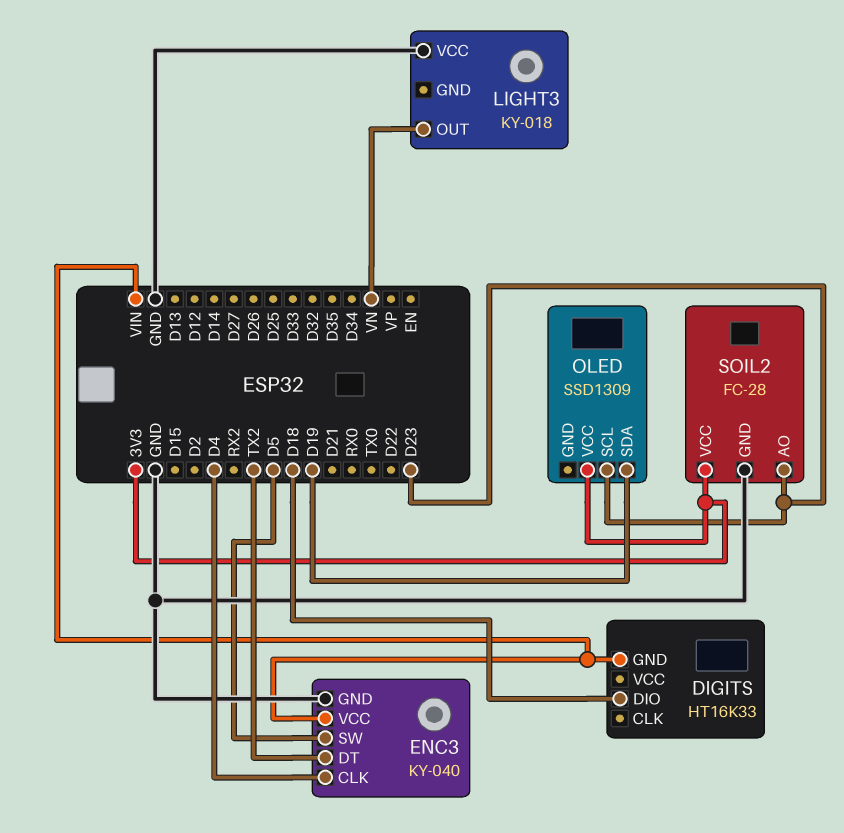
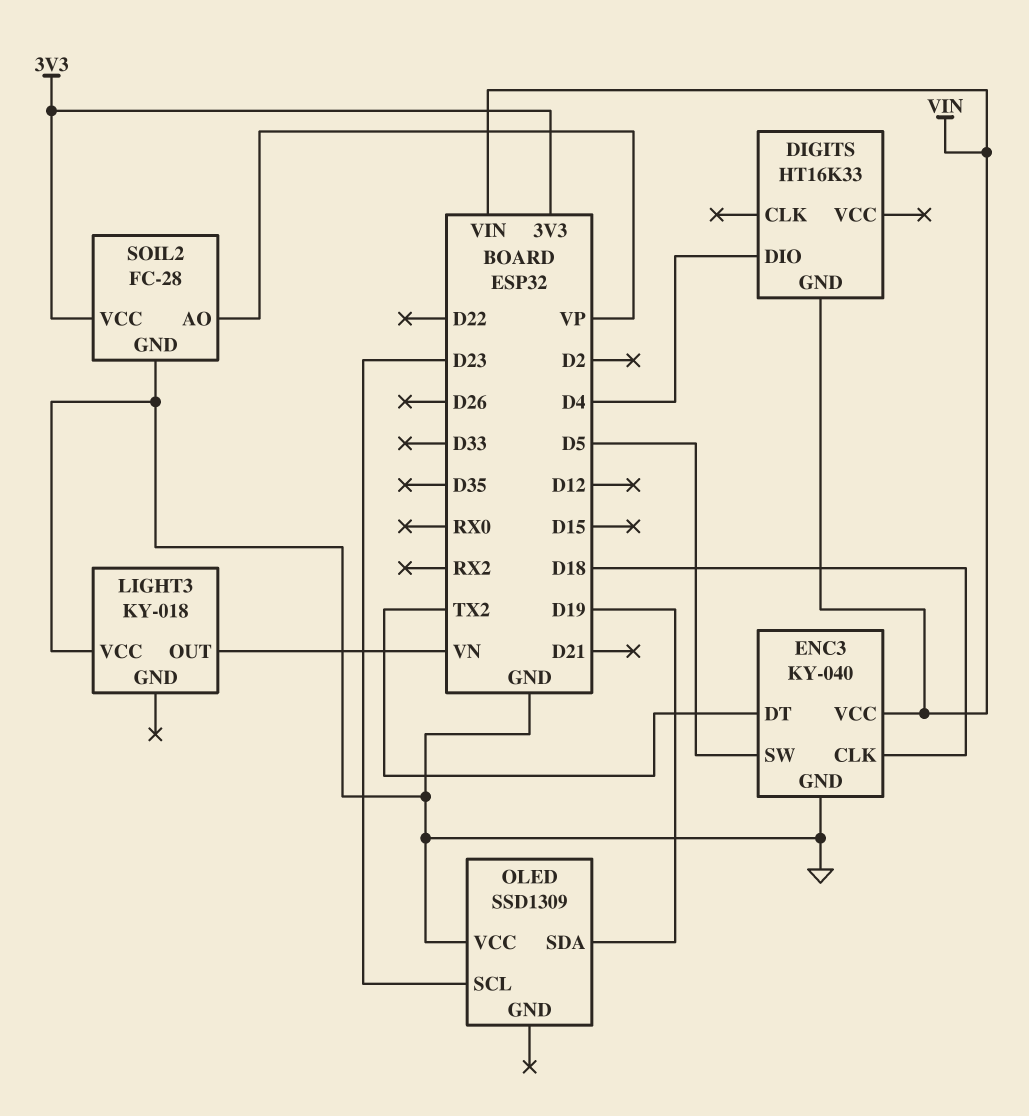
DIGITS pin DIO: D18 -> D4
ENC3 pin CLK: D4 -> D18
OLED pin VCC: 3V3 -> GND
SOIL2 pin AO: D23 -> VP

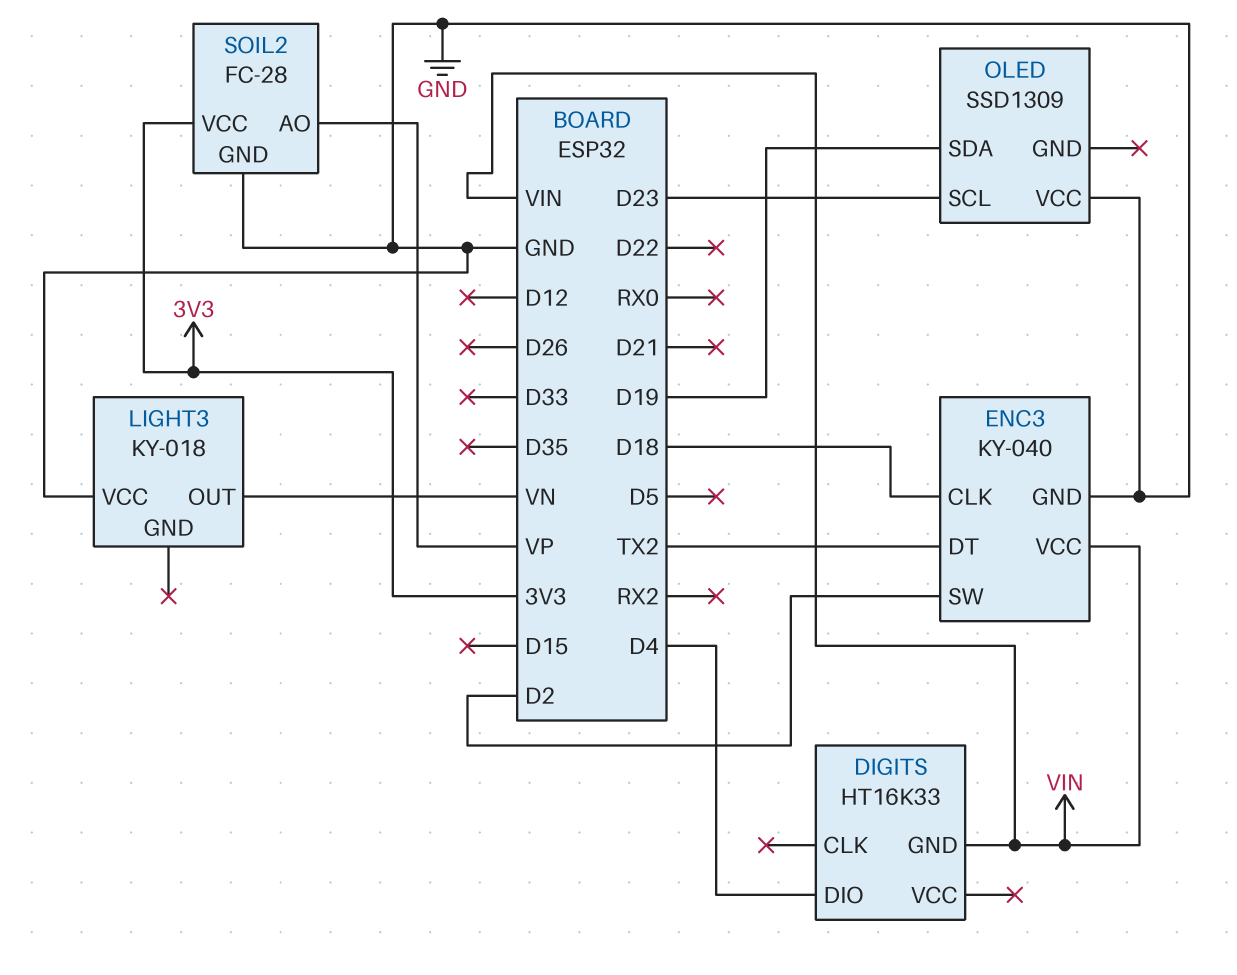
ENC3 pin SW: D5 -> D2

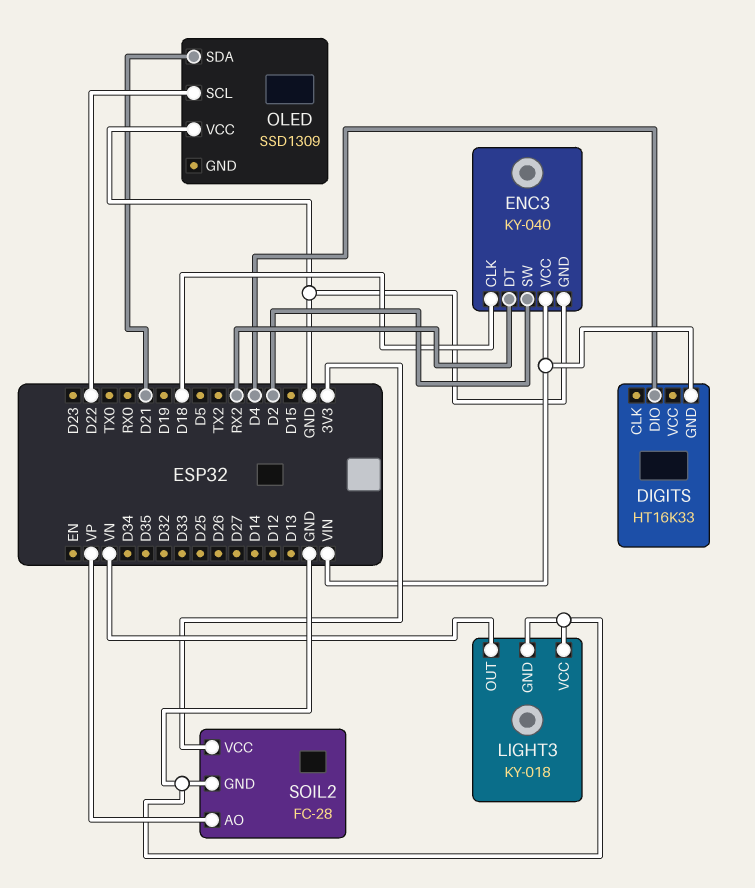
ENC3 pin DT: TX2 -> RX2
LIGHT3 pin GND: none -> GND
OLED pin SCL: D23 -> D22
OLED pin SDA: D19 -> D21

